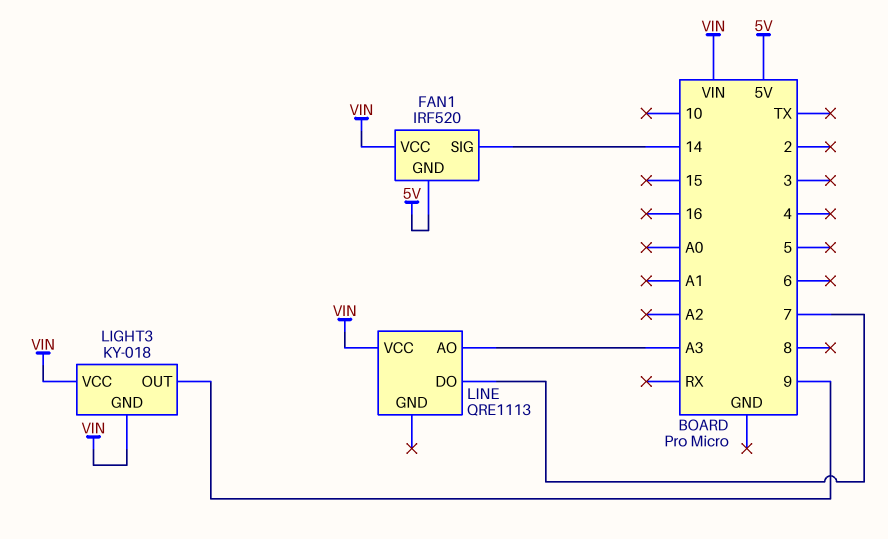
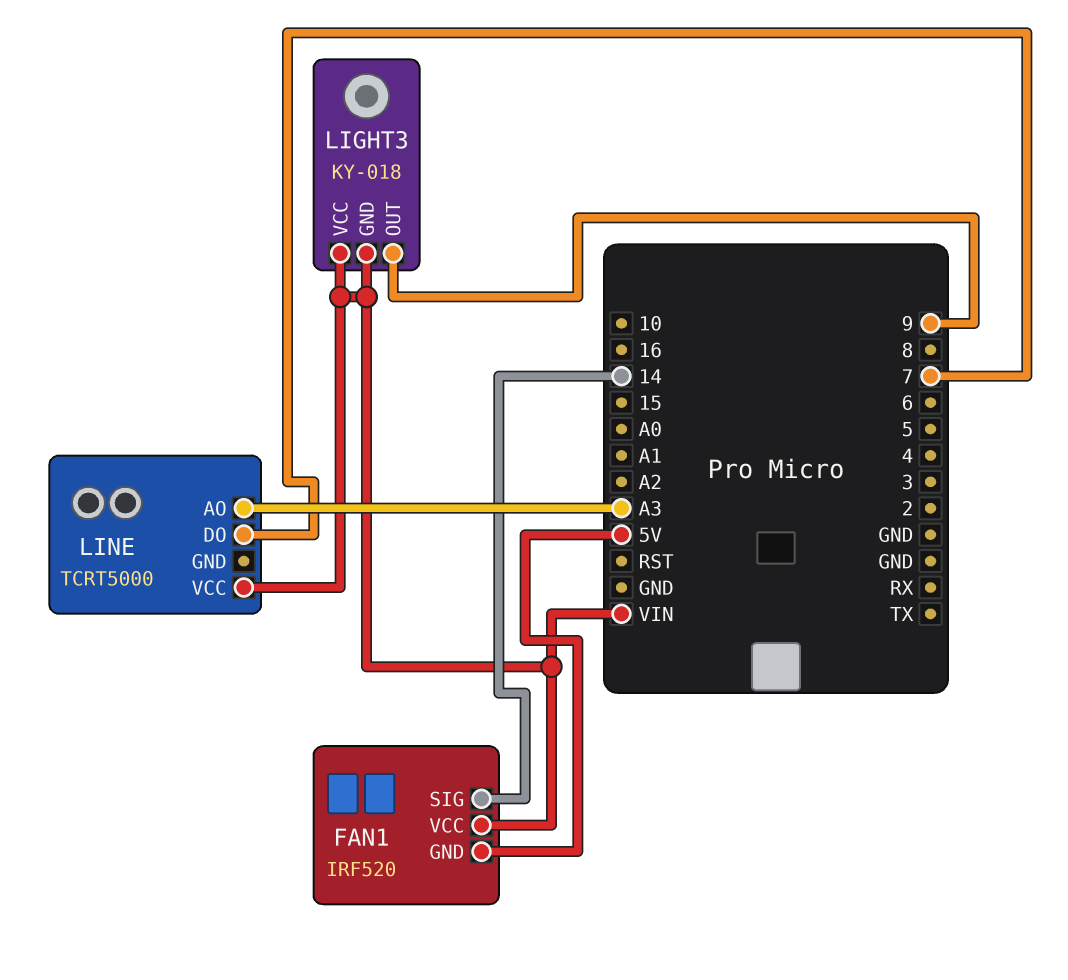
LINE: QRE1113 -> TCRT5000

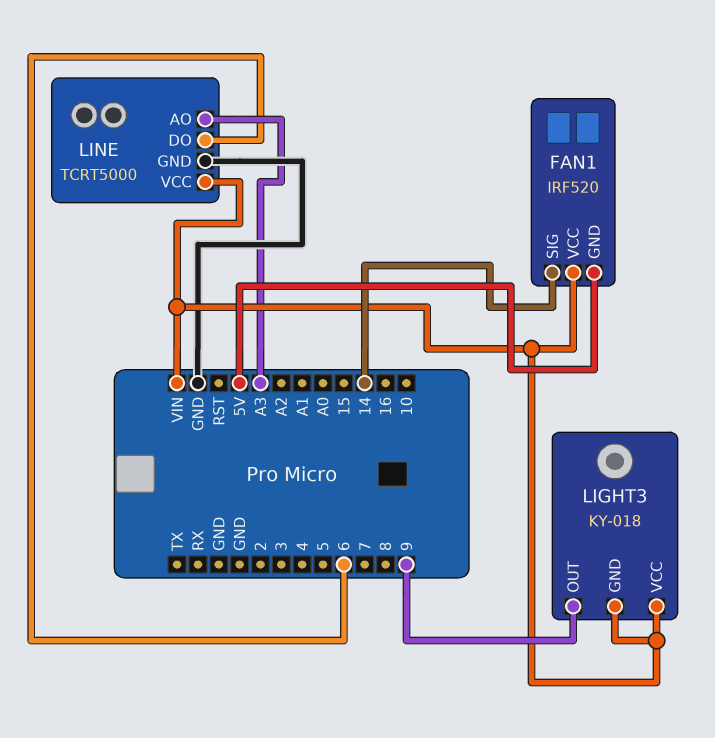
LINE pin DO: 7 -> 6
LINE pin GND: none -> GND

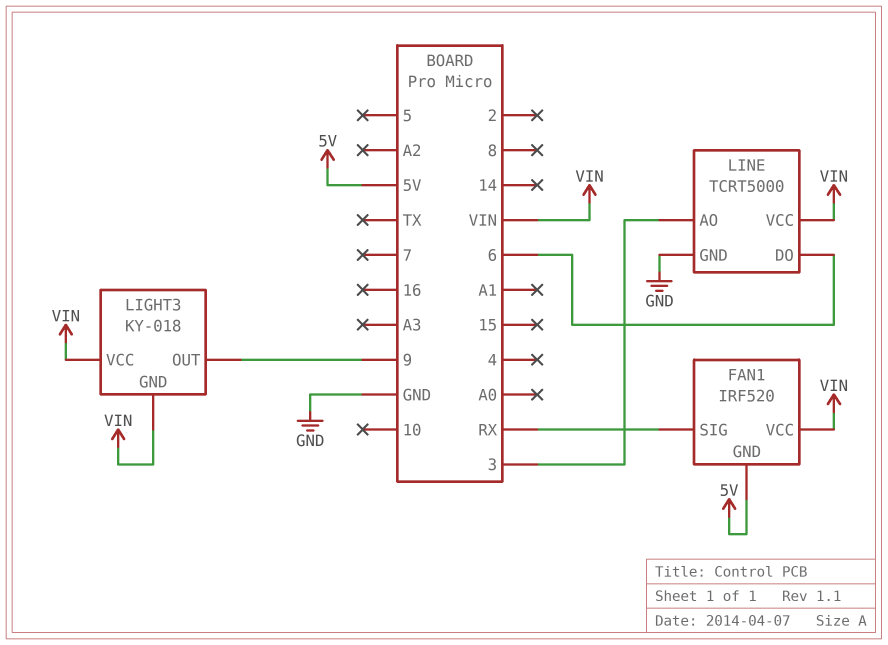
FAN1 pin SIG: 14 -> RX
LINE pin AO: A3 -> 3

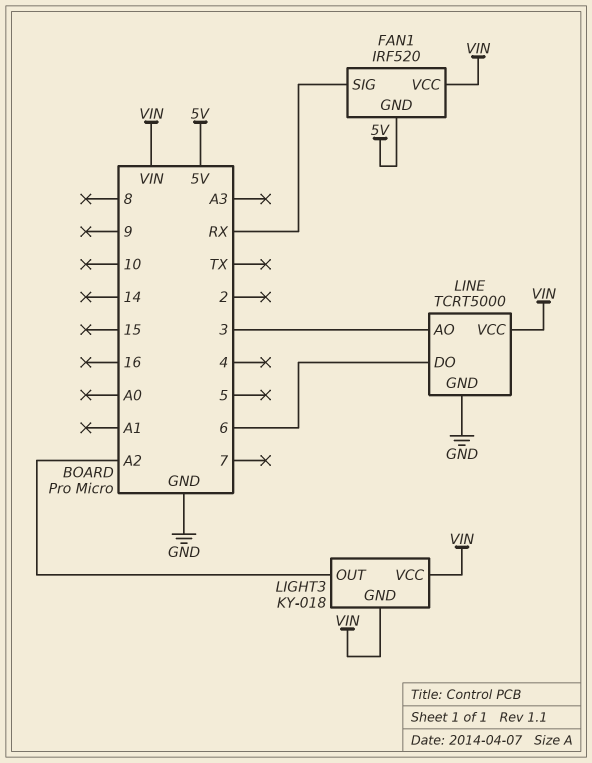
LIGHT3 pin OUT: 9 -> A2

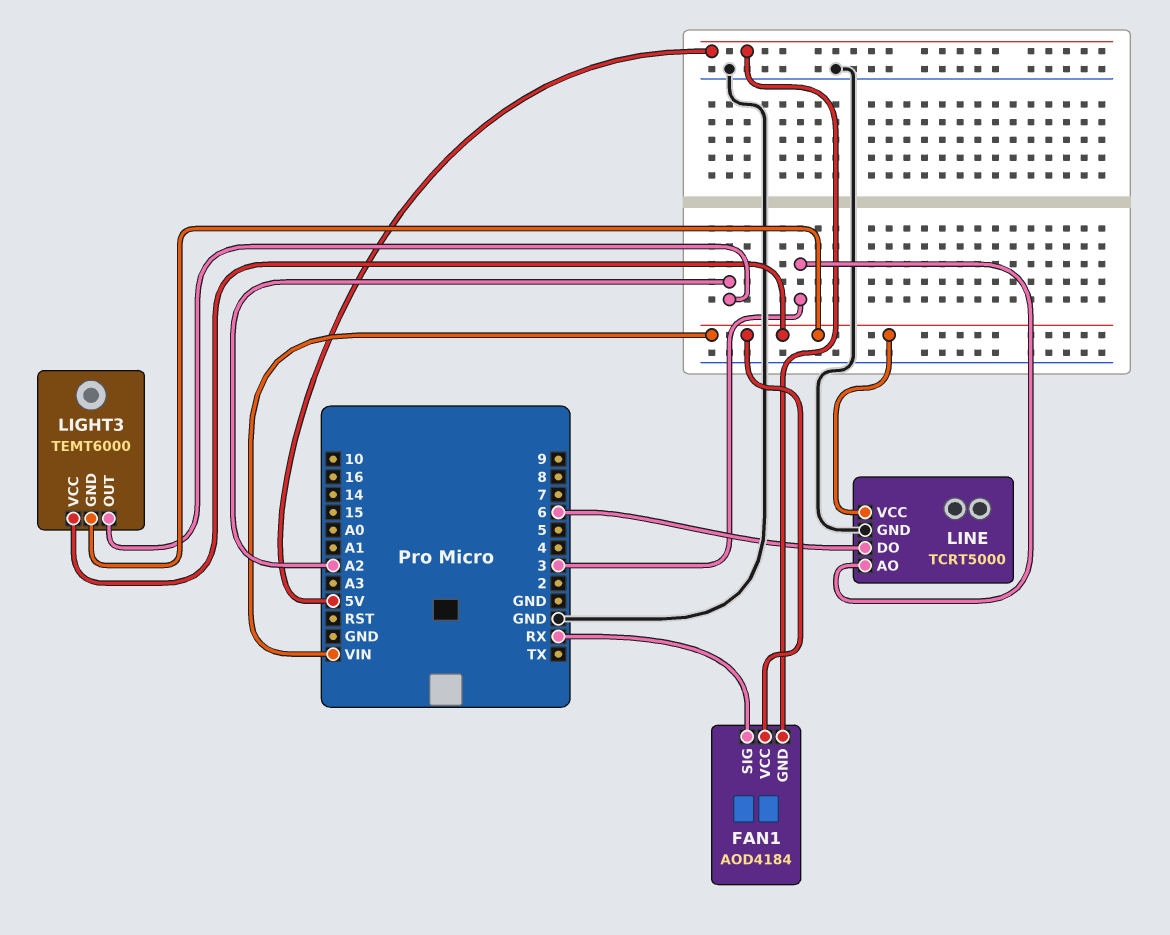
FAN1: IRF520 -> AOD4184
LIGHT3: KY-018 -> TEMT6000

